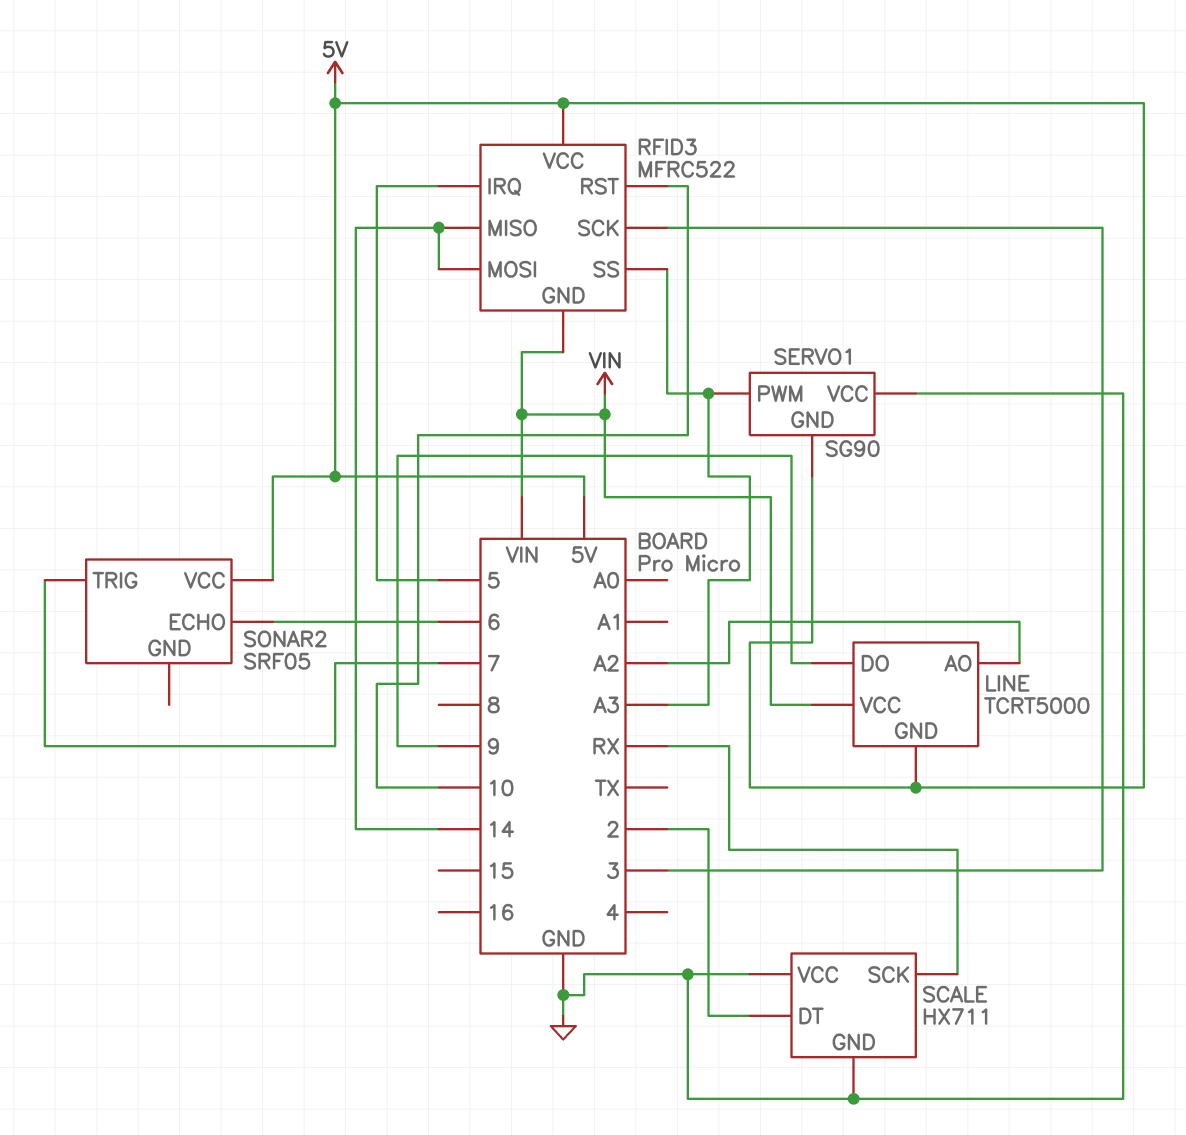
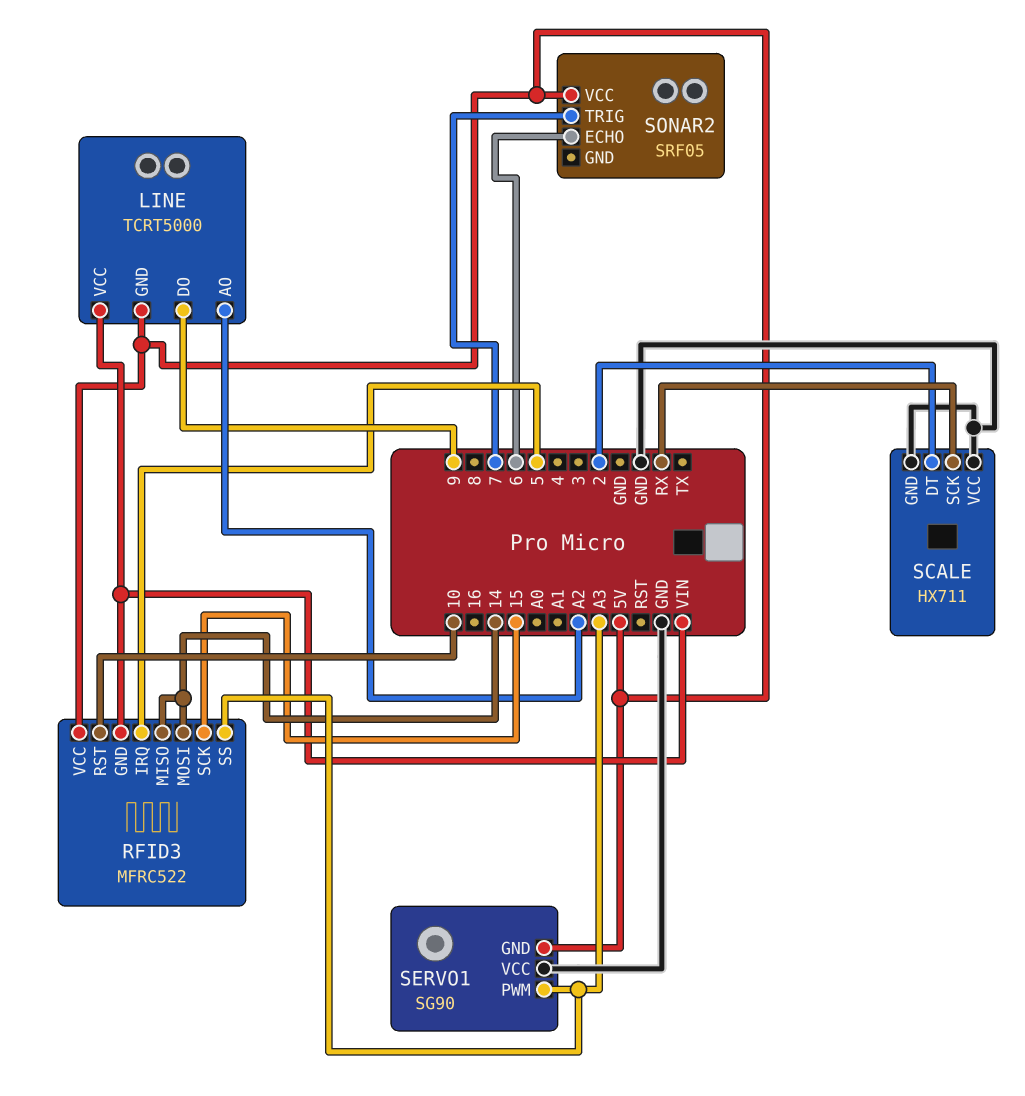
RFID3 pin SCK: 3 -> 15

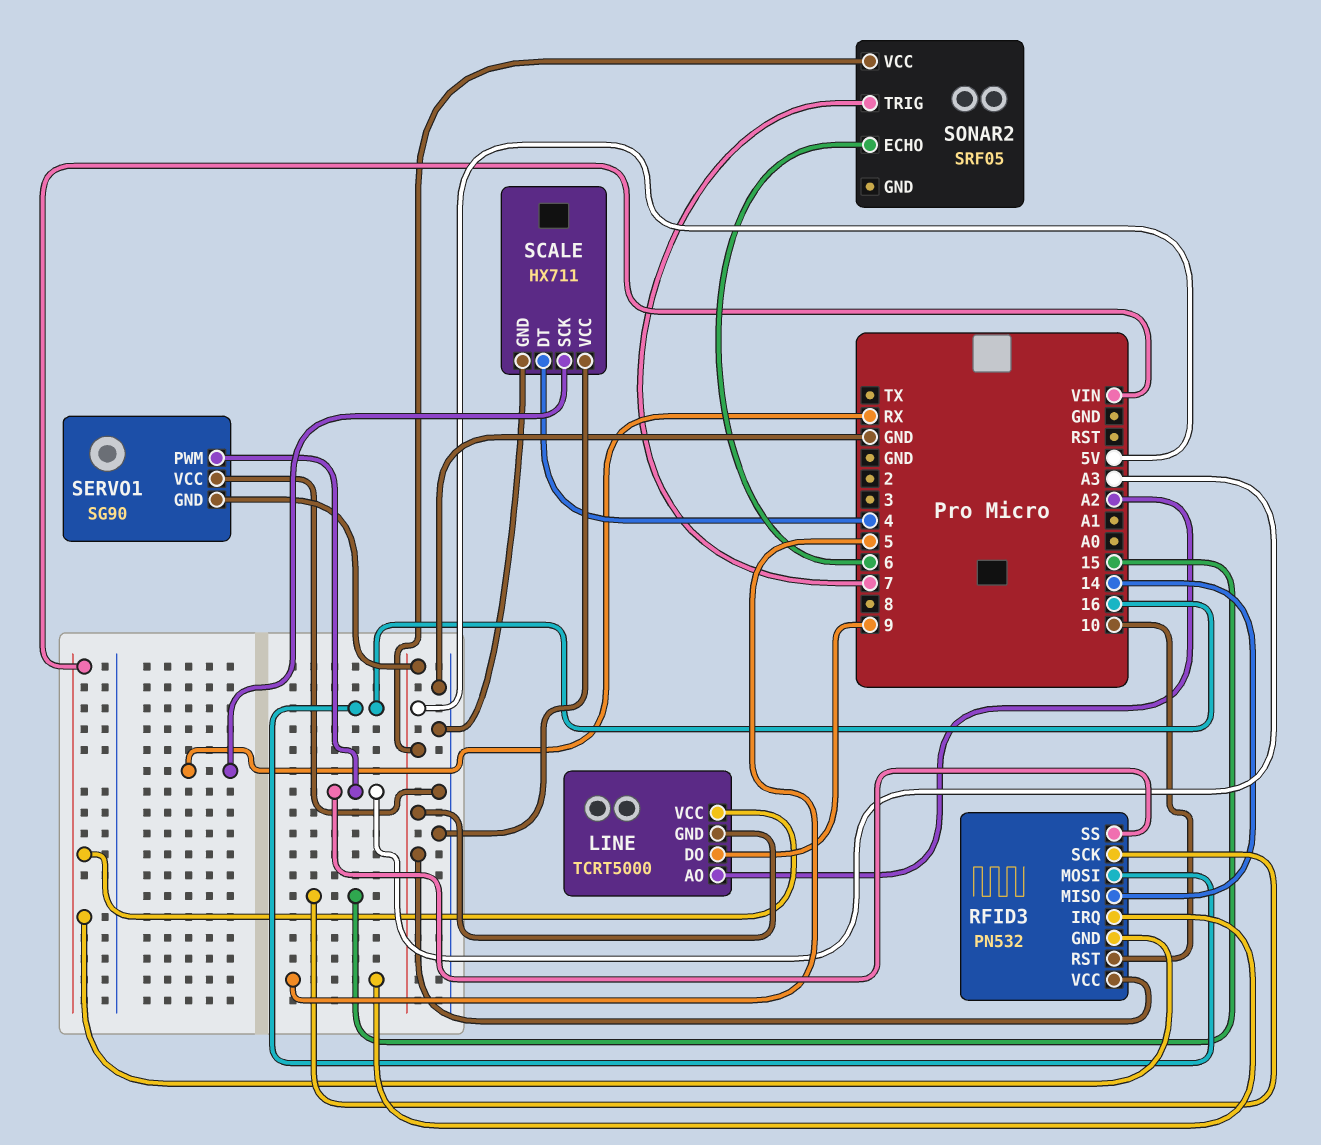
RFID3: MFRC522 -> PN532
RFID3 pin MOSI: 14 -> 16
SCALE pin DT: 2 -> 4

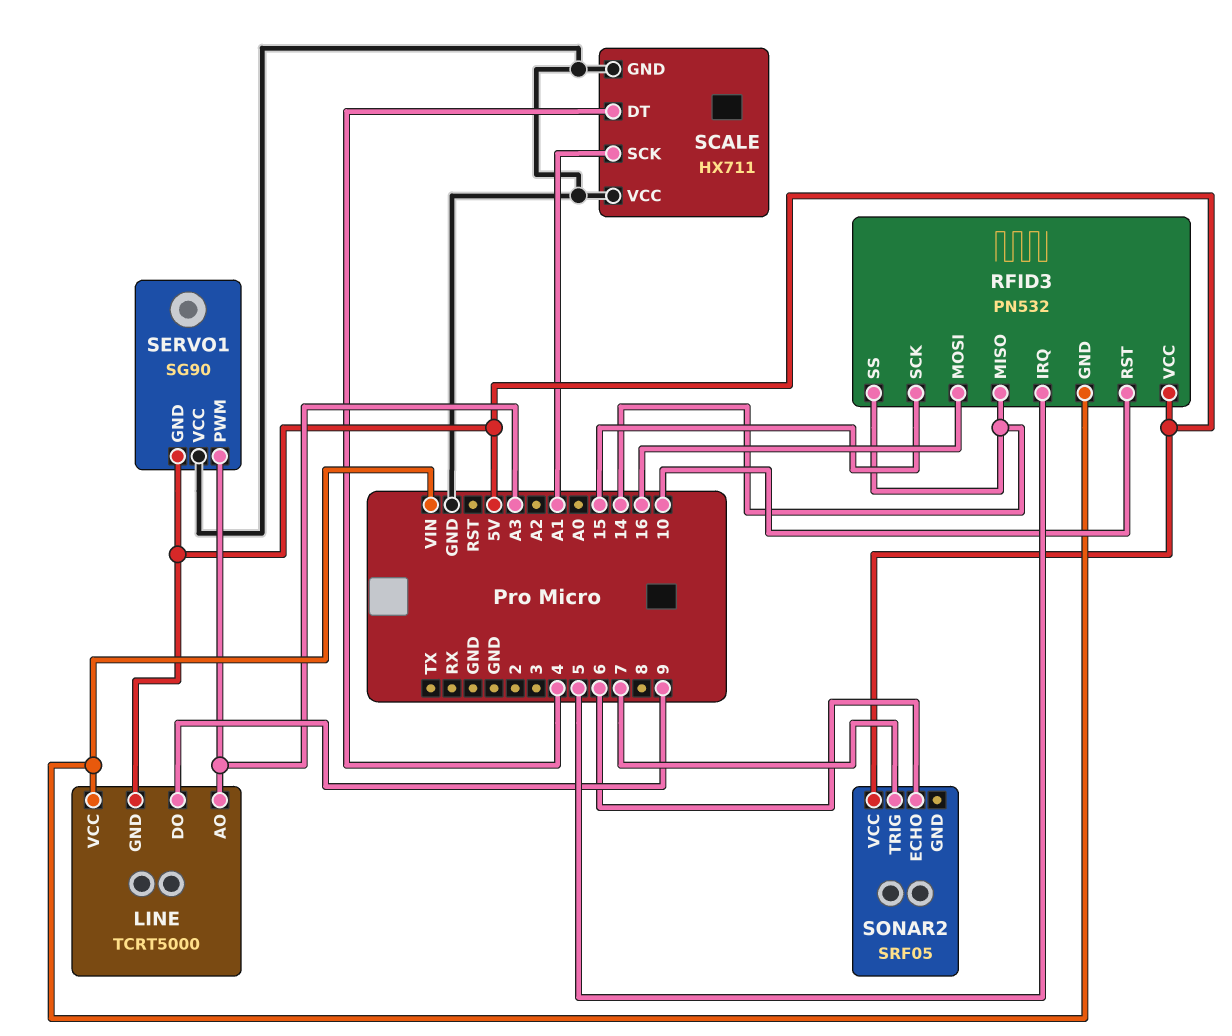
LINE pin AO: A2 -> A3
RFID3 pin SS: A3 -> 14
SCALE pin SCK: RX -> A1

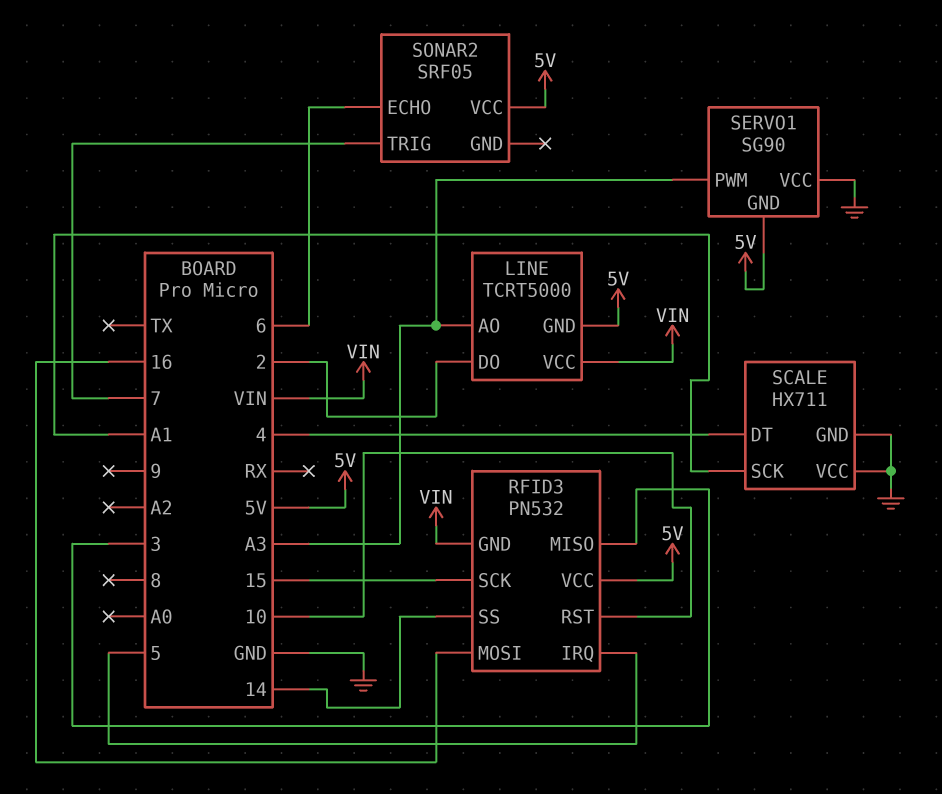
LINE pin DO: 9 -> 2
RFID3 pin MISO: 14 -> 3

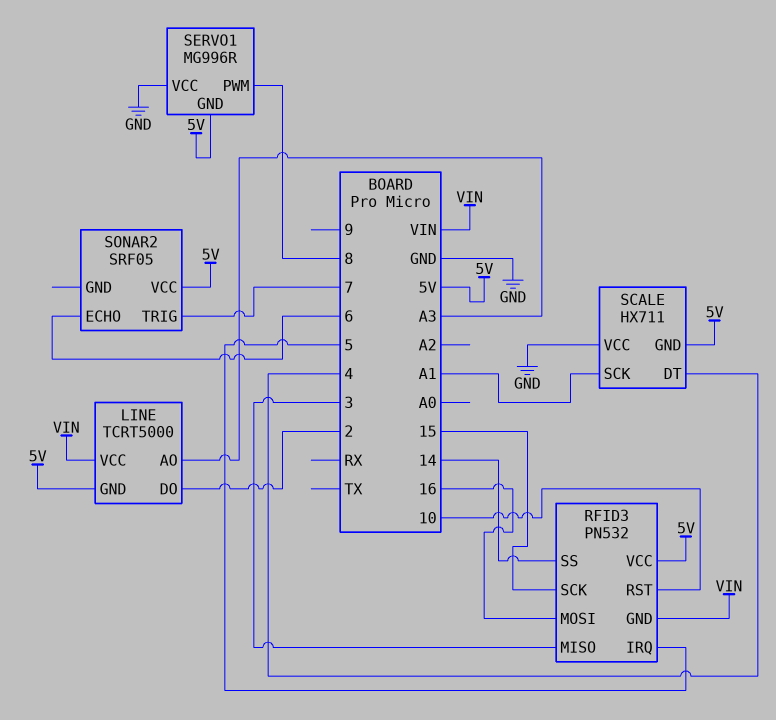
SCALE pin GND: GND -> 5V
SERVO1: SG90 -> MG996R
SERVO1 pin PWM: A3 -> 8

